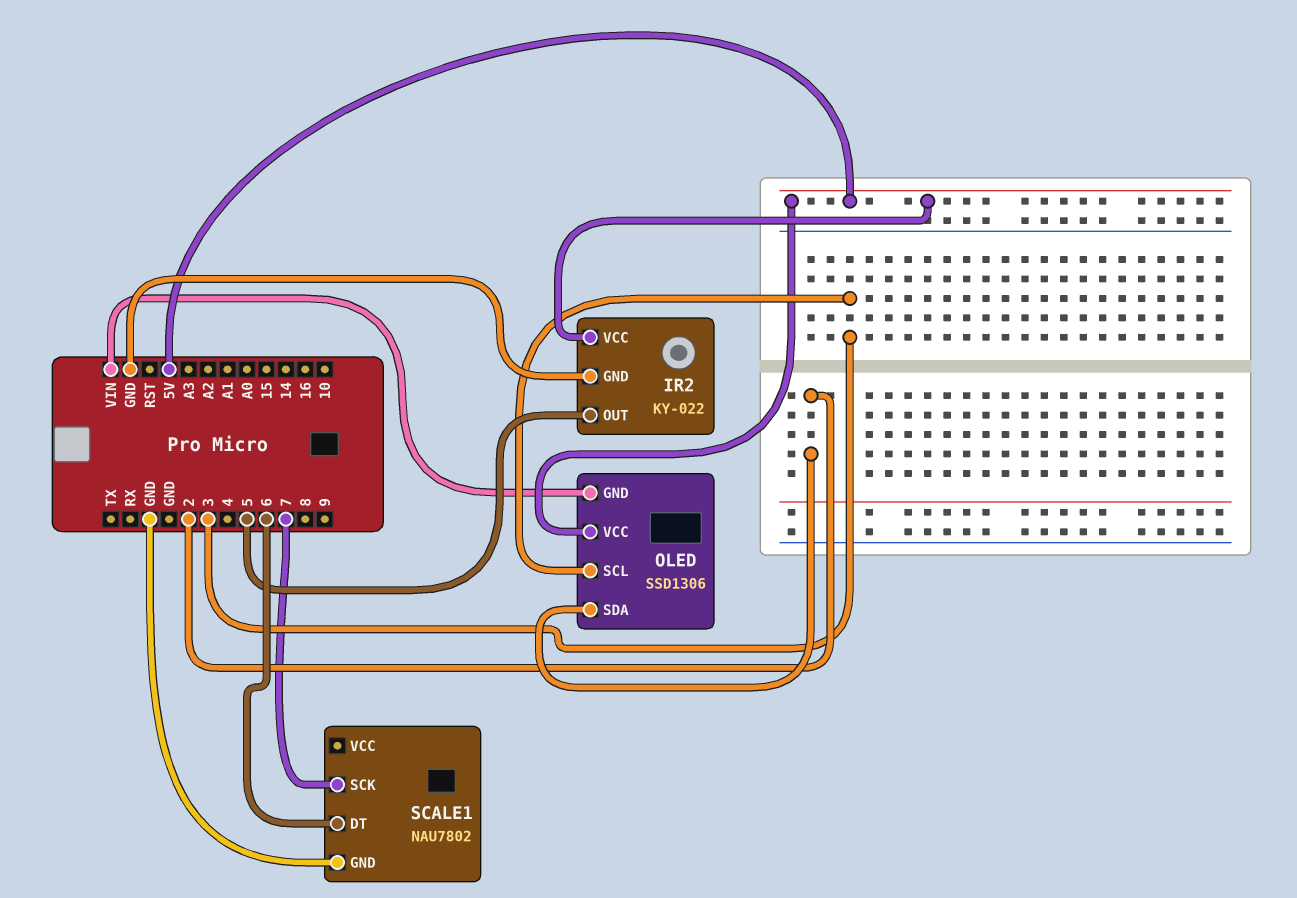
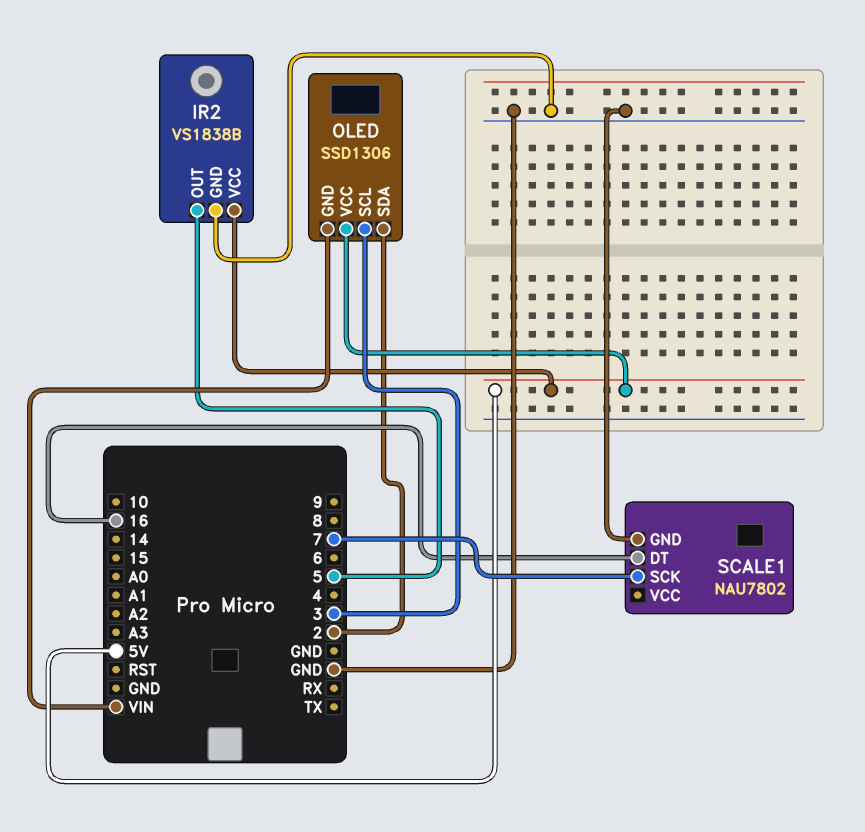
IR2: KY-022 -> VS1838B
SCALE1 pin DT: 6 -> 16

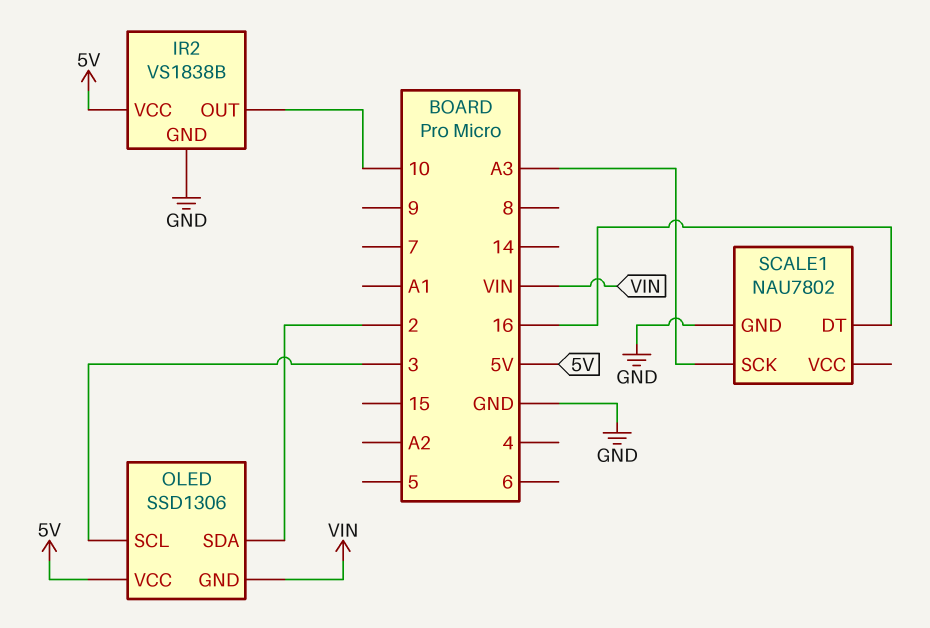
IR2 pin OUT: 5 -> 10
SCALE1 pin SCK: 7 -> A3

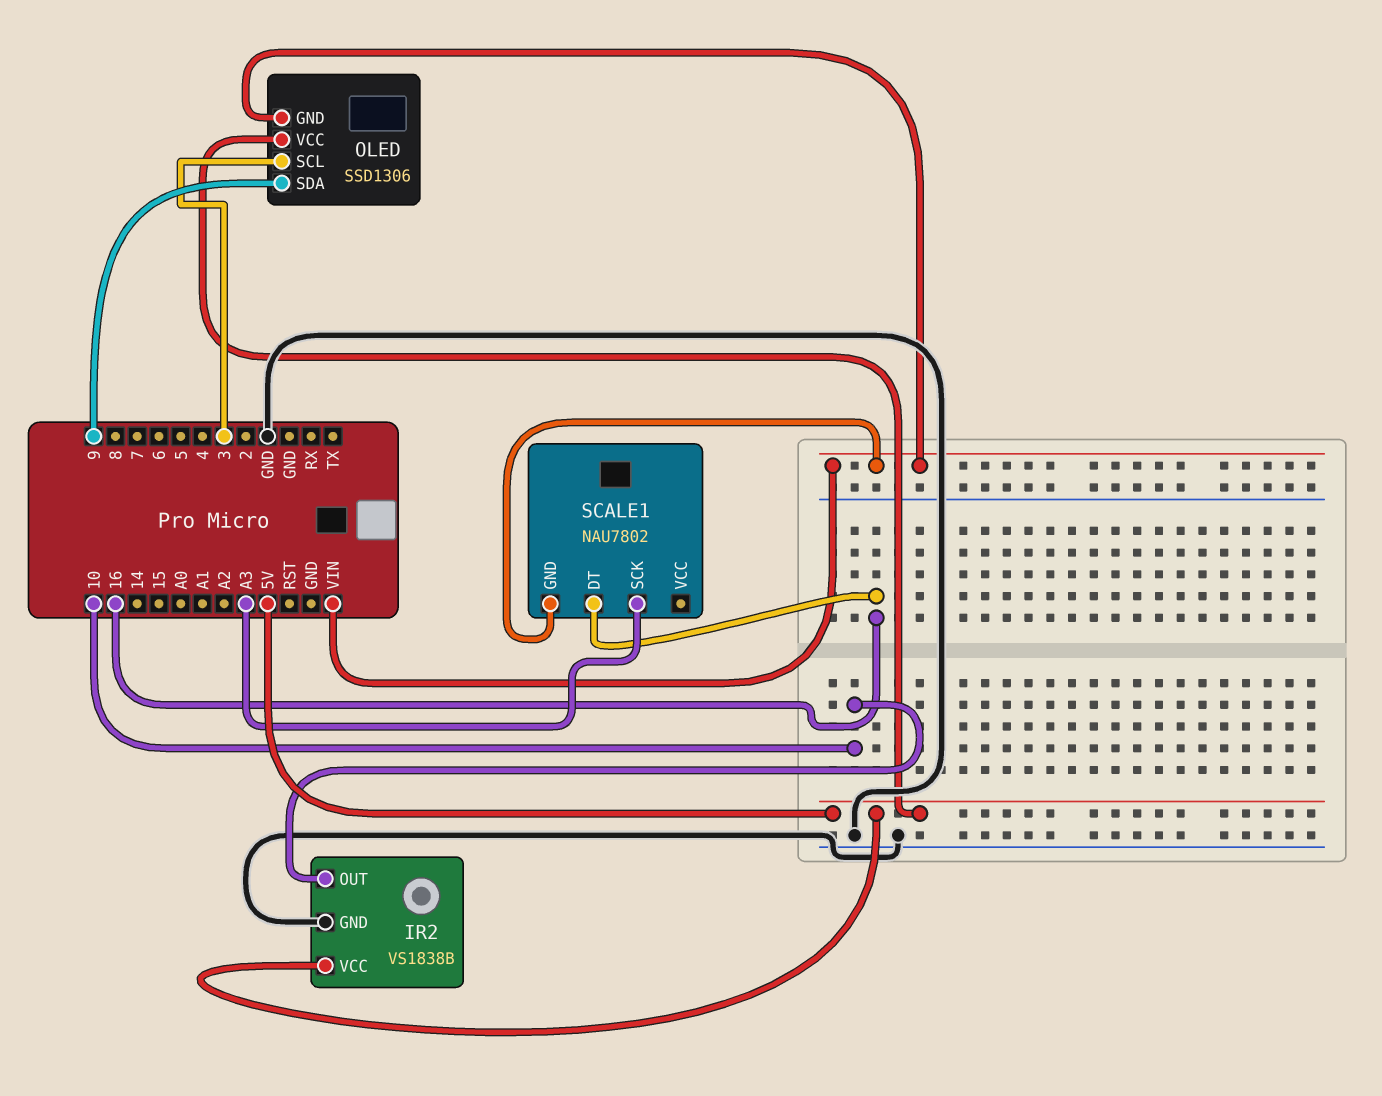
OLED pin SDA: 2 -> 9
SCALE1 pin GND: GND -> VIN

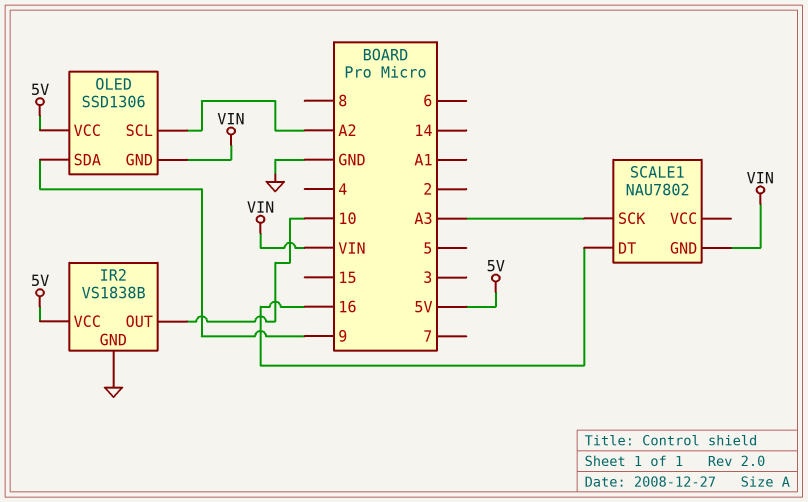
OLED pin SCL: 3 -> A2

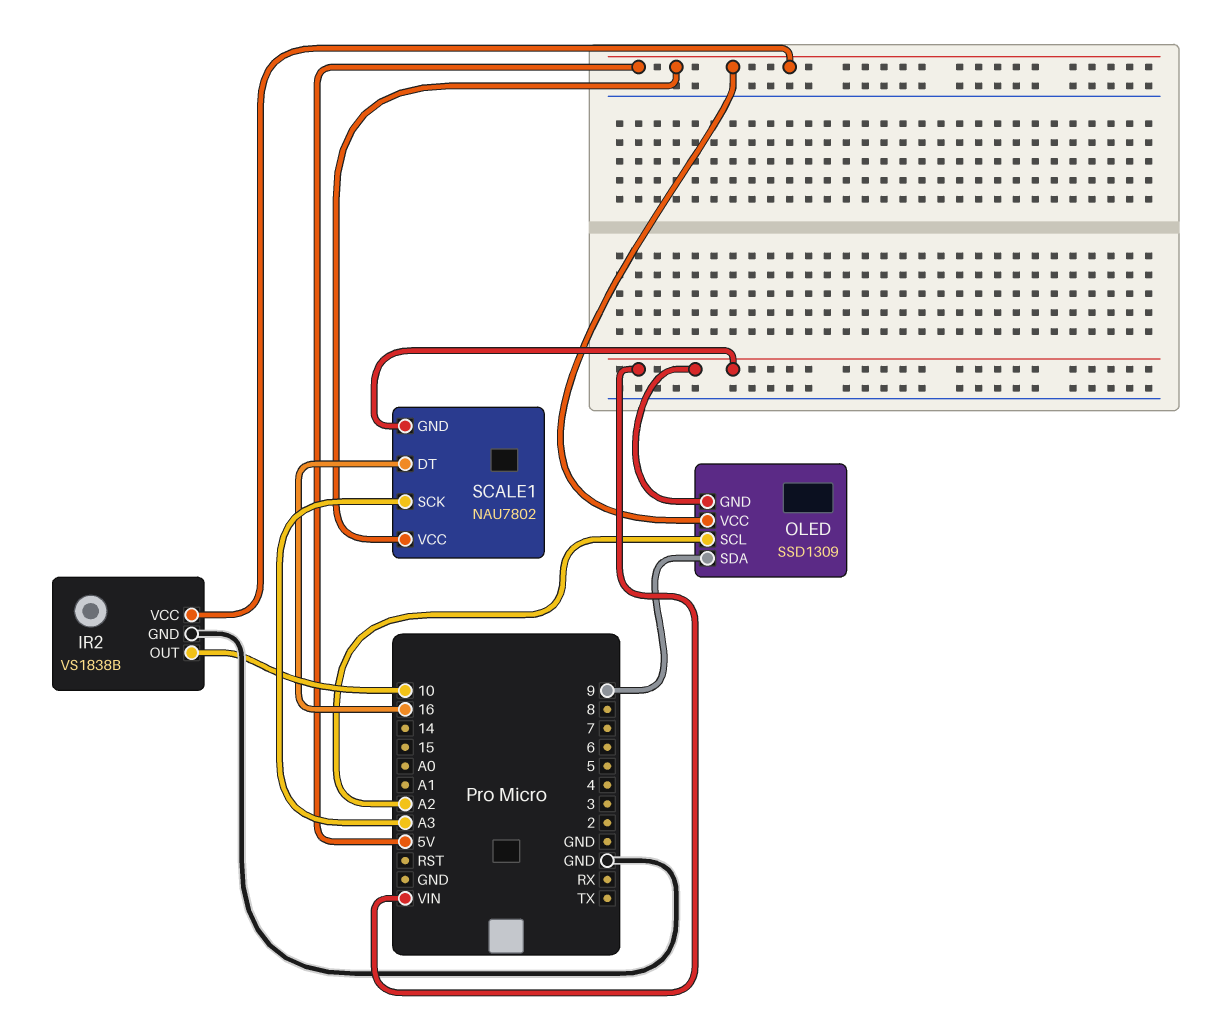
OLED: SSD1306 -> SSD1309
SCALE1 pin VCC: none -> 5V

